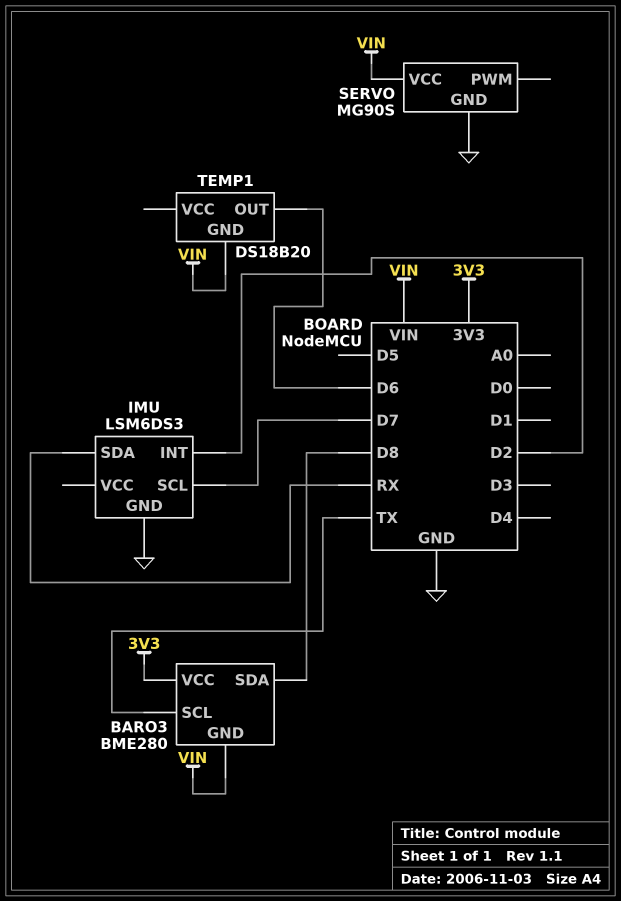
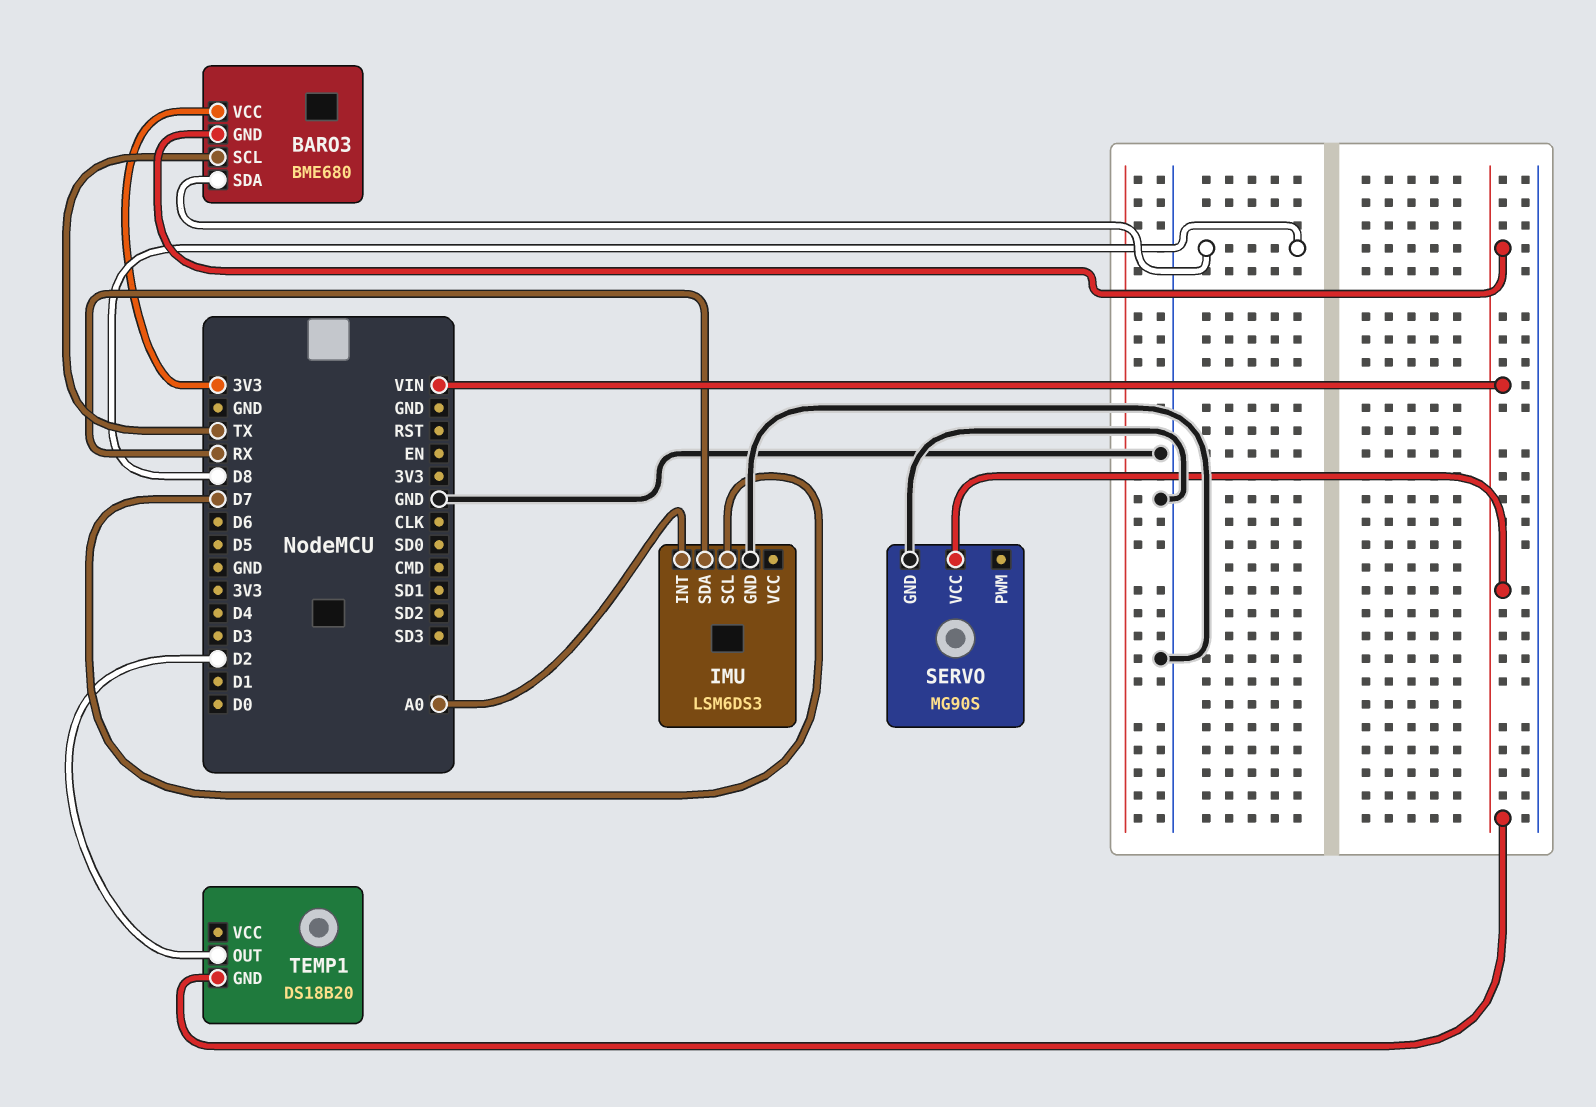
BARO3: BME280 -> BME680
IMU pin INT: D2 -> A0
TEMP1 pin OUT: D6 -> D2

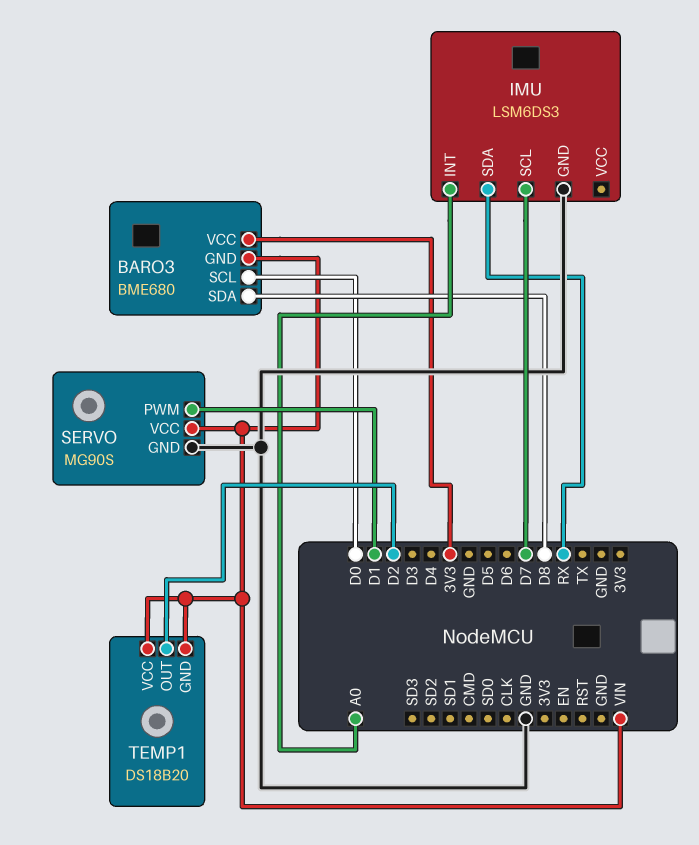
BARO3 pin SCL: TX -> D0
SERVO pin PWM: none -> D1
TEMP1 pin VCC: none -> VIN

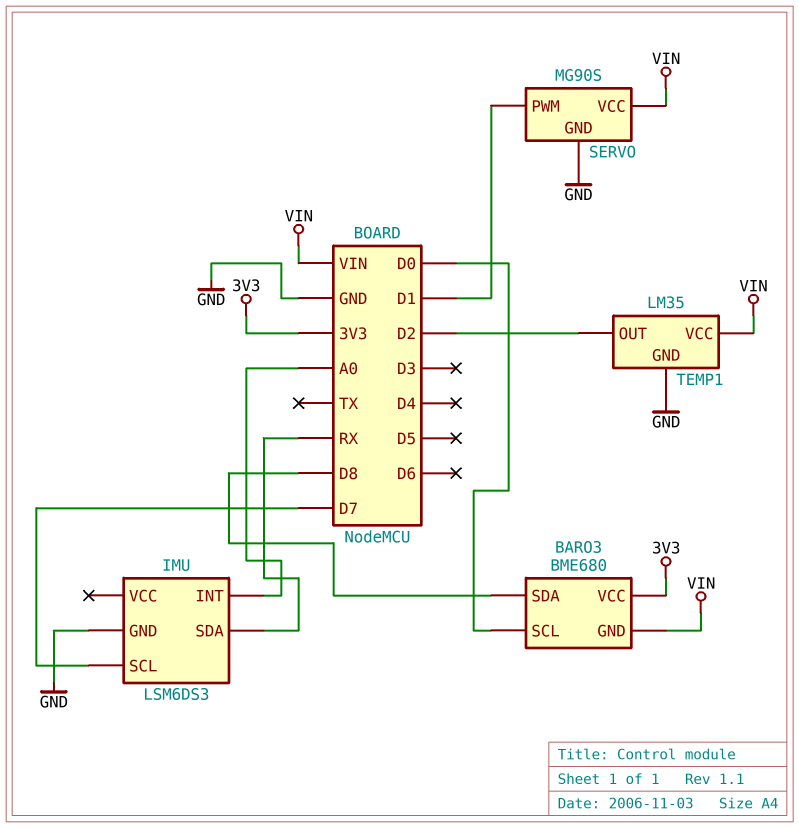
TEMP1: DS18B20 -> LM35
TEMP1 pin GND: VIN -> GND

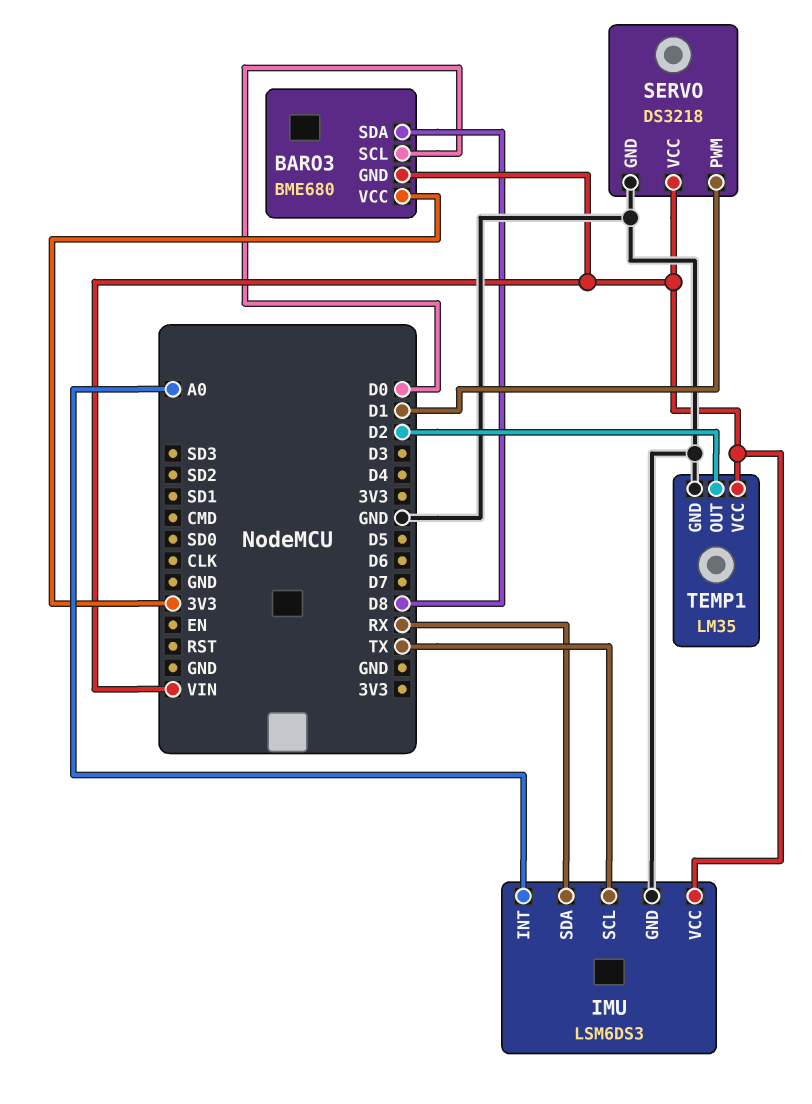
IMU pin SCL: D7 -> TX
IMU pin VCC: none -> VIN
SERVO: MG90S -> DS3218

